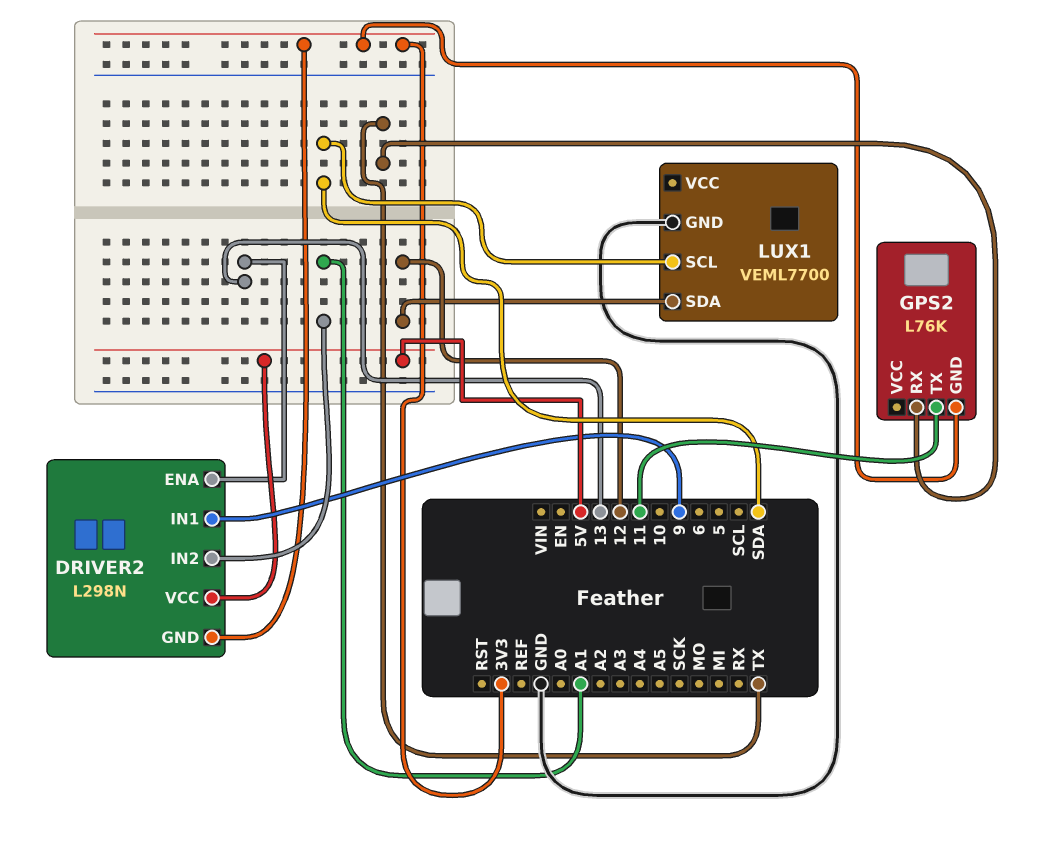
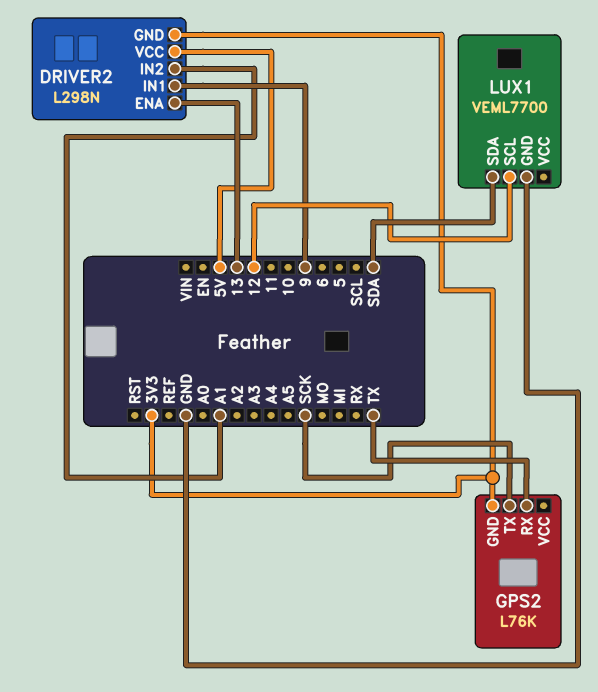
GPS2 pin TX: 11 -> SCK
LUX1 pin SCL: SDA -> 12
LUX1 pin SDA: 12 -> SDA

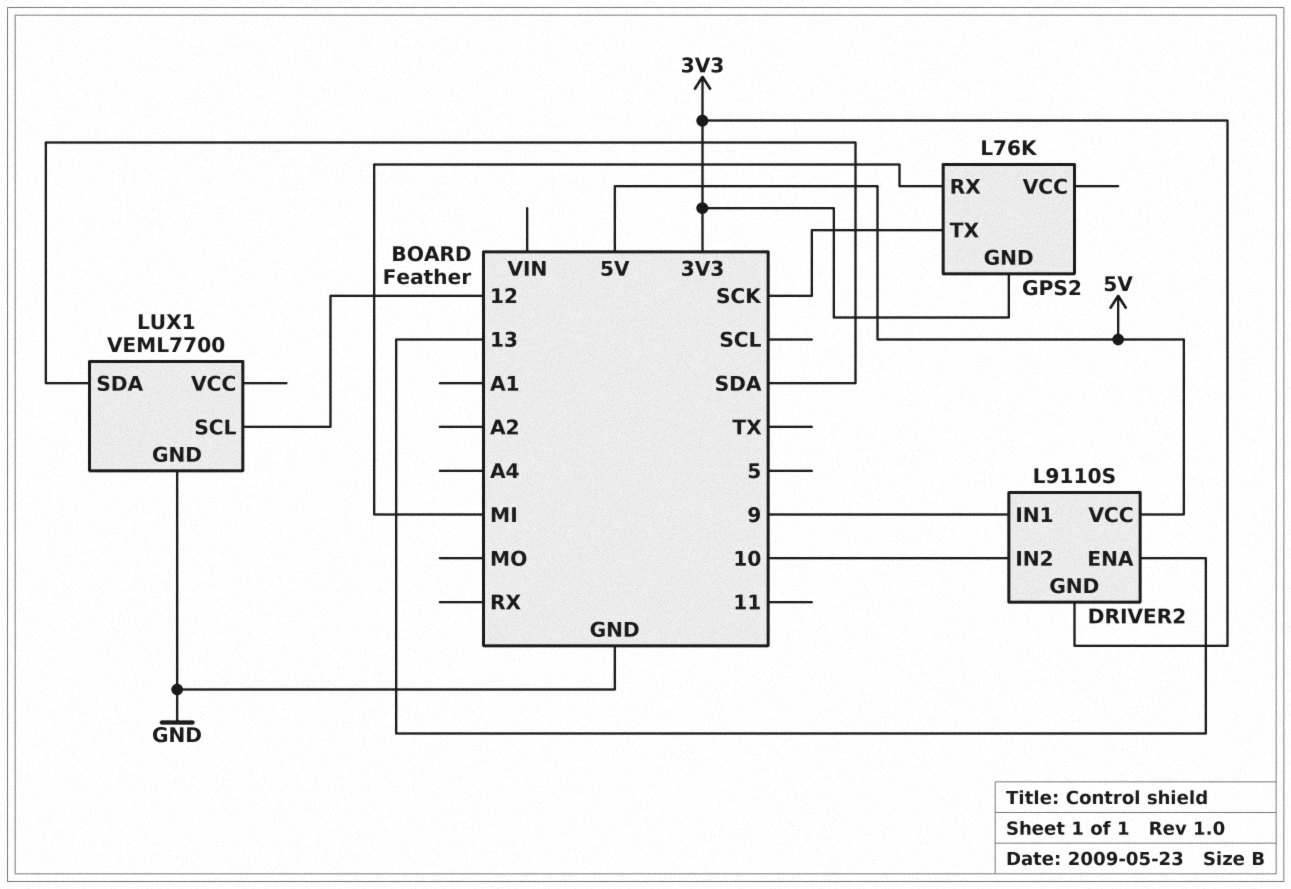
DRIVER2: L298N -> L9110S
DRIVER2 pin IN2: A1 -> 10
GPS2 pin RX: TX -> MI

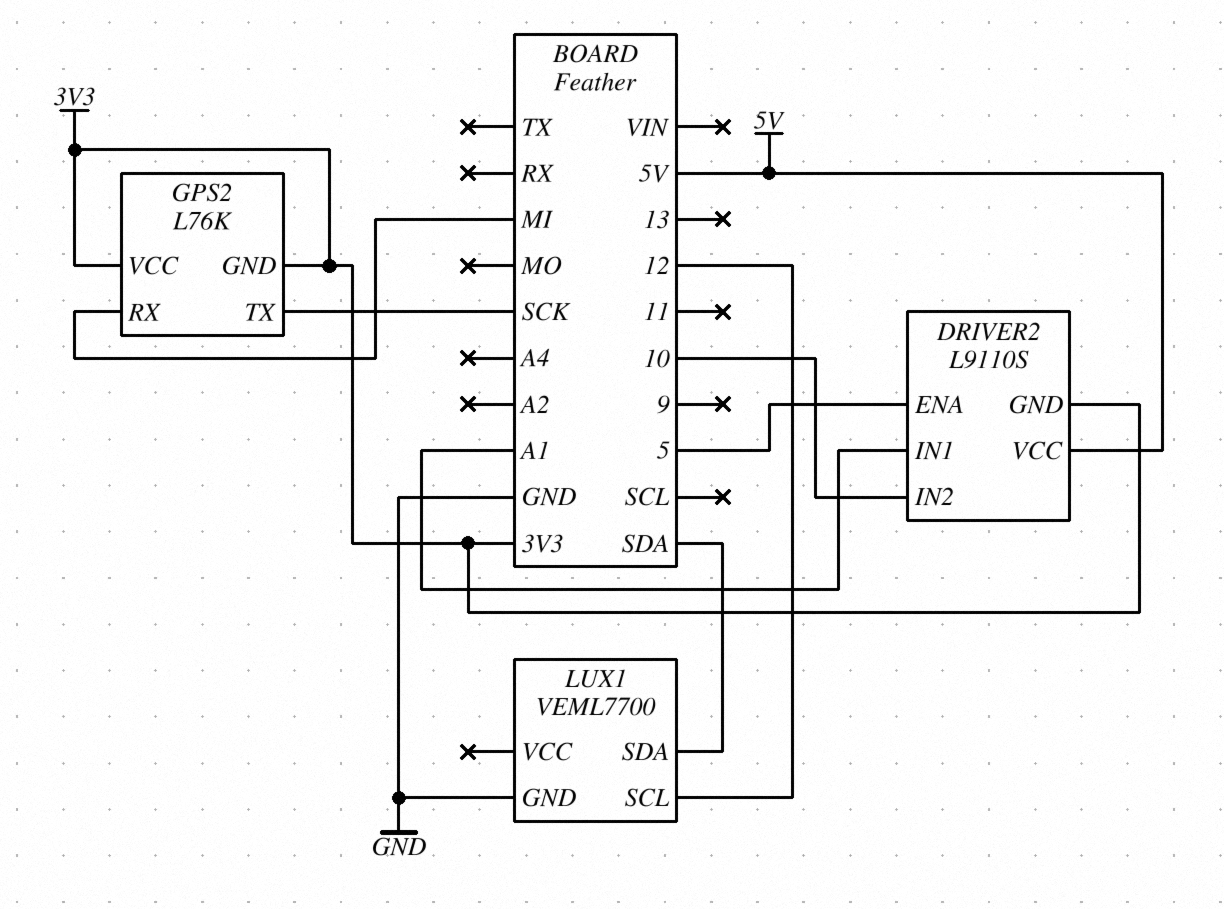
DRIVER2 pin ENA: 13 -> 5
DRIVER2 pin IN1: 9 -> A1
GPS2 pin VCC: none -> 3V3

